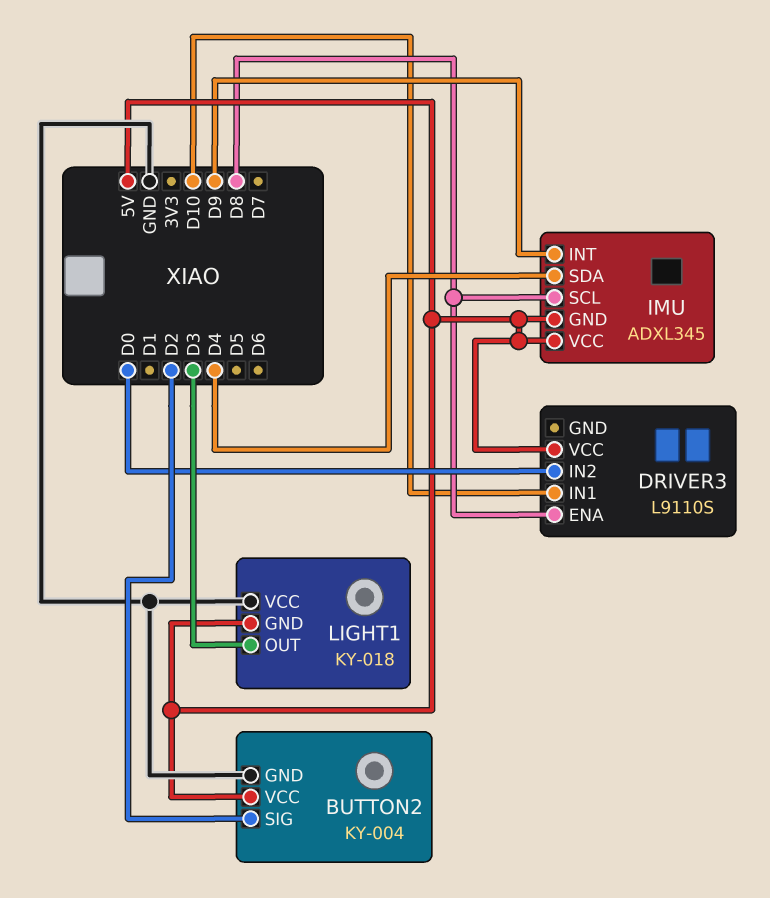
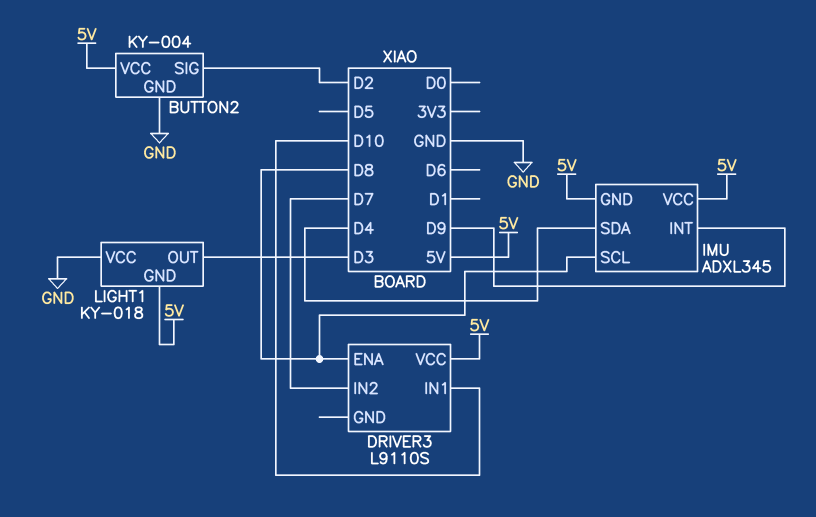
DRIVER3 pin IN2: D0 -> D7

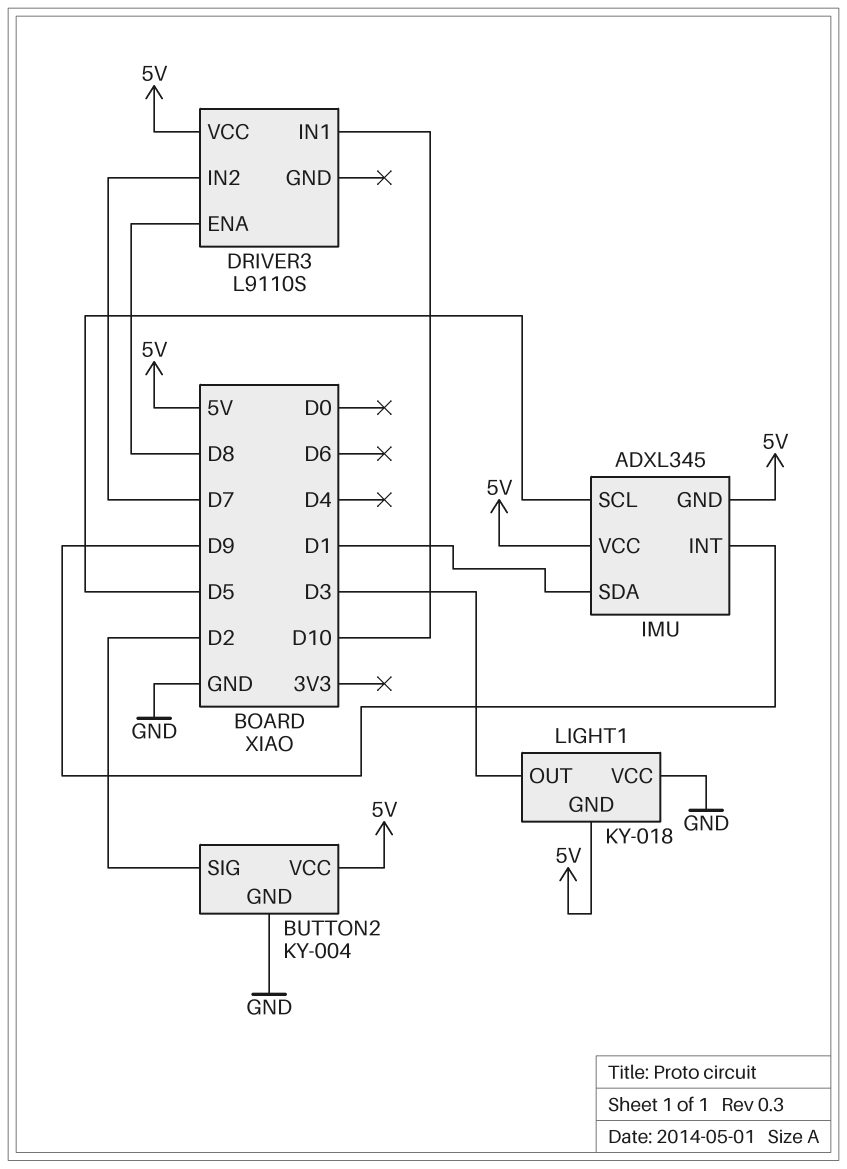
IMU pin SCL: D8 -> D5
IMU pin SDA: D4 -> D1

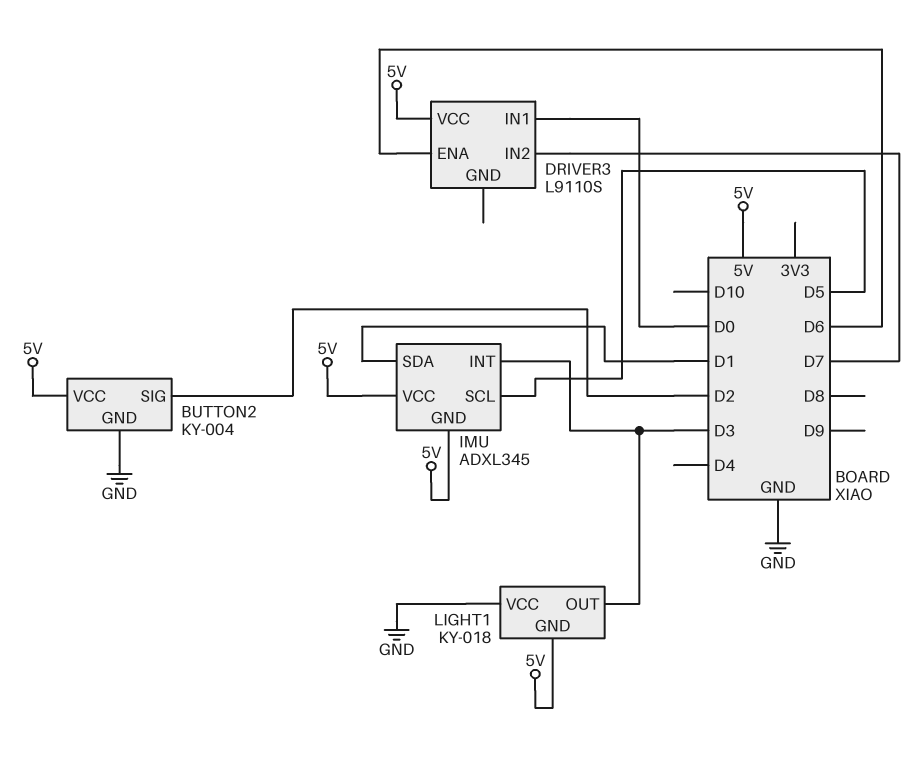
DRIVER3 pin ENA: D8 -> D6
DRIVER3 pin IN1: D10 -> D0
IMU pin INT: D9 -> D3

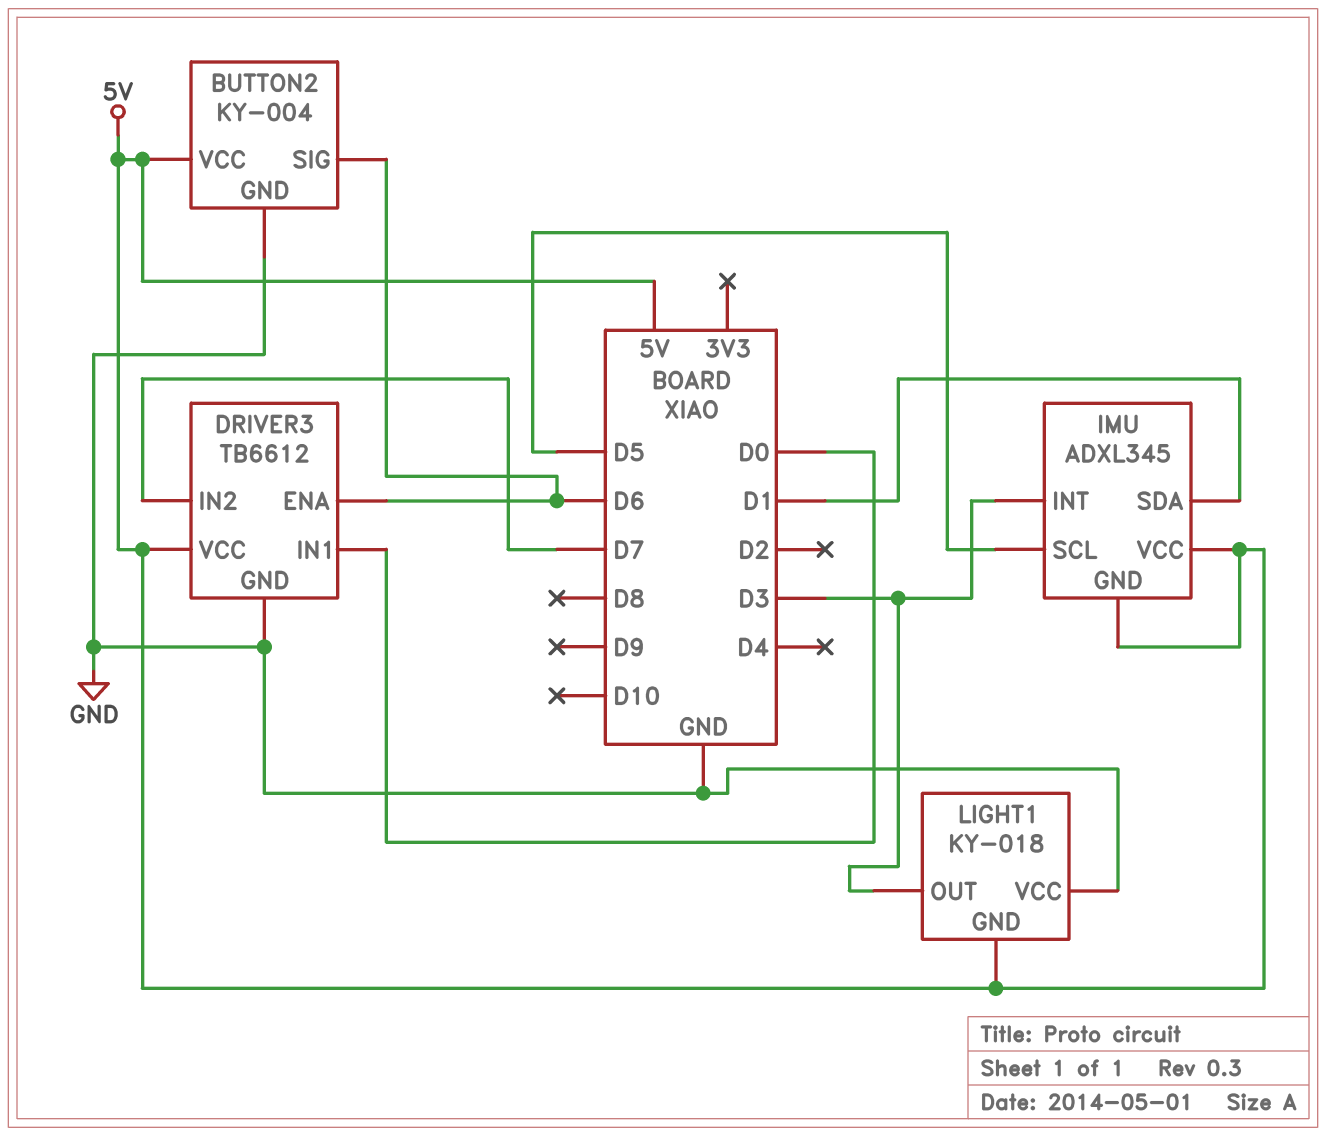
BUTTON2 pin SIG: D2 -> D6
DRIVER3: L9110S -> TB6612
DRIVER3 pin GND: none -> GND

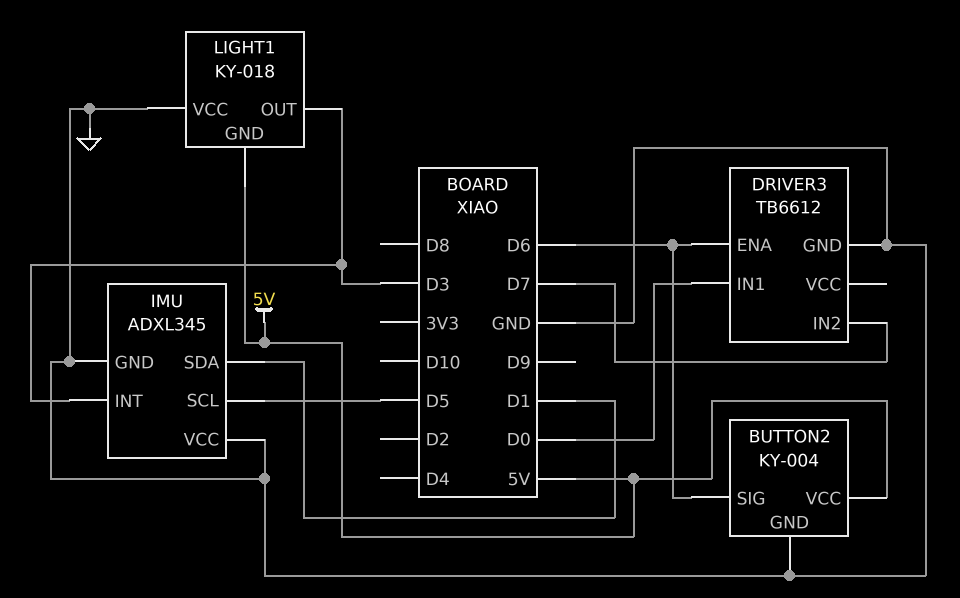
DRIVER3 pin VCC: 5V -> none
IMU pin GND: 5V -> GND
IMU pin VCC: 5V -> GND

